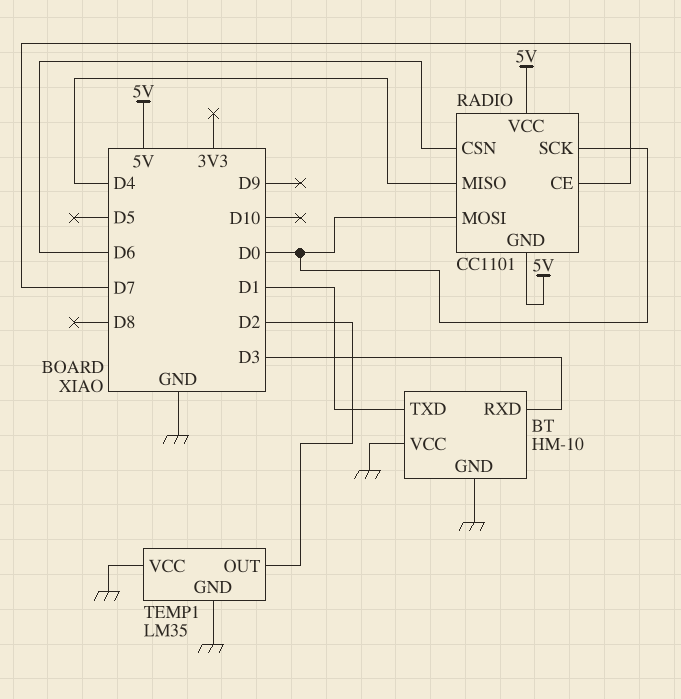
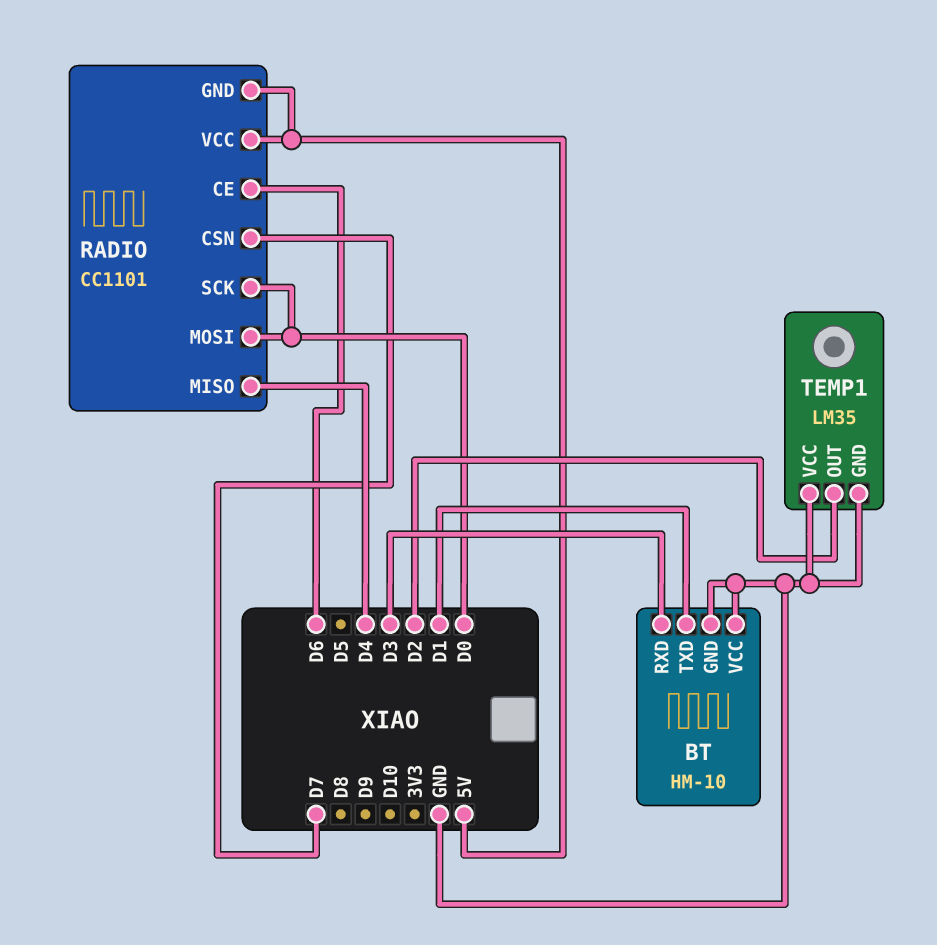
RADIO pin CE: D7 -> D6
RADIO pin CSN: D6 -> D7

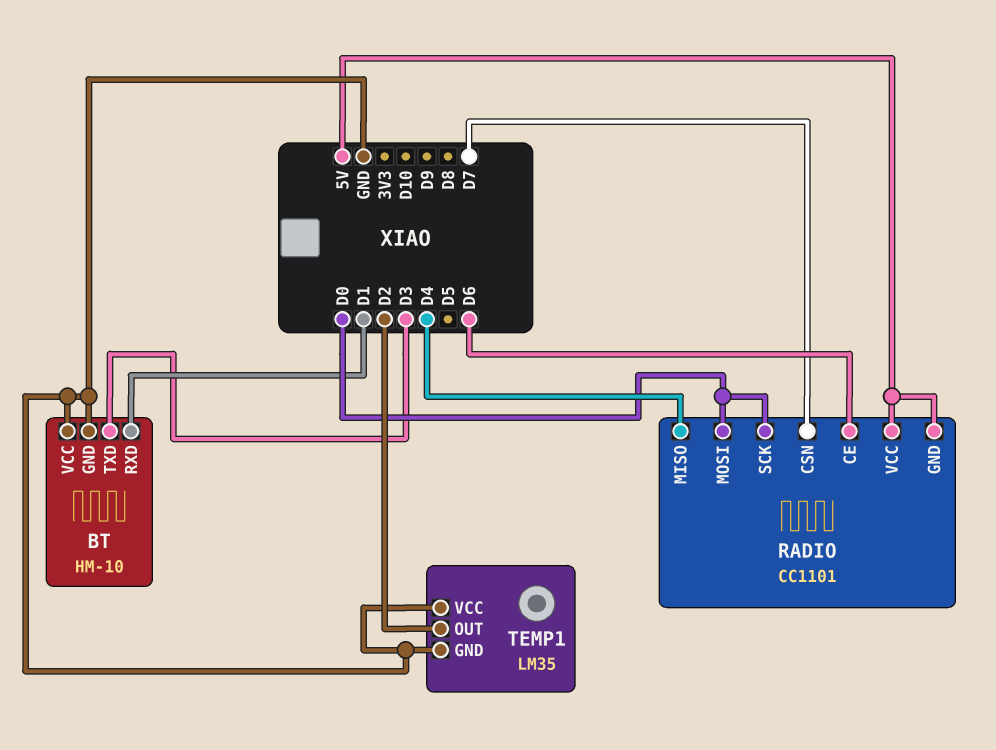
BT pin RXD: D3 -> D1
BT pin TXD: D1 -> D3

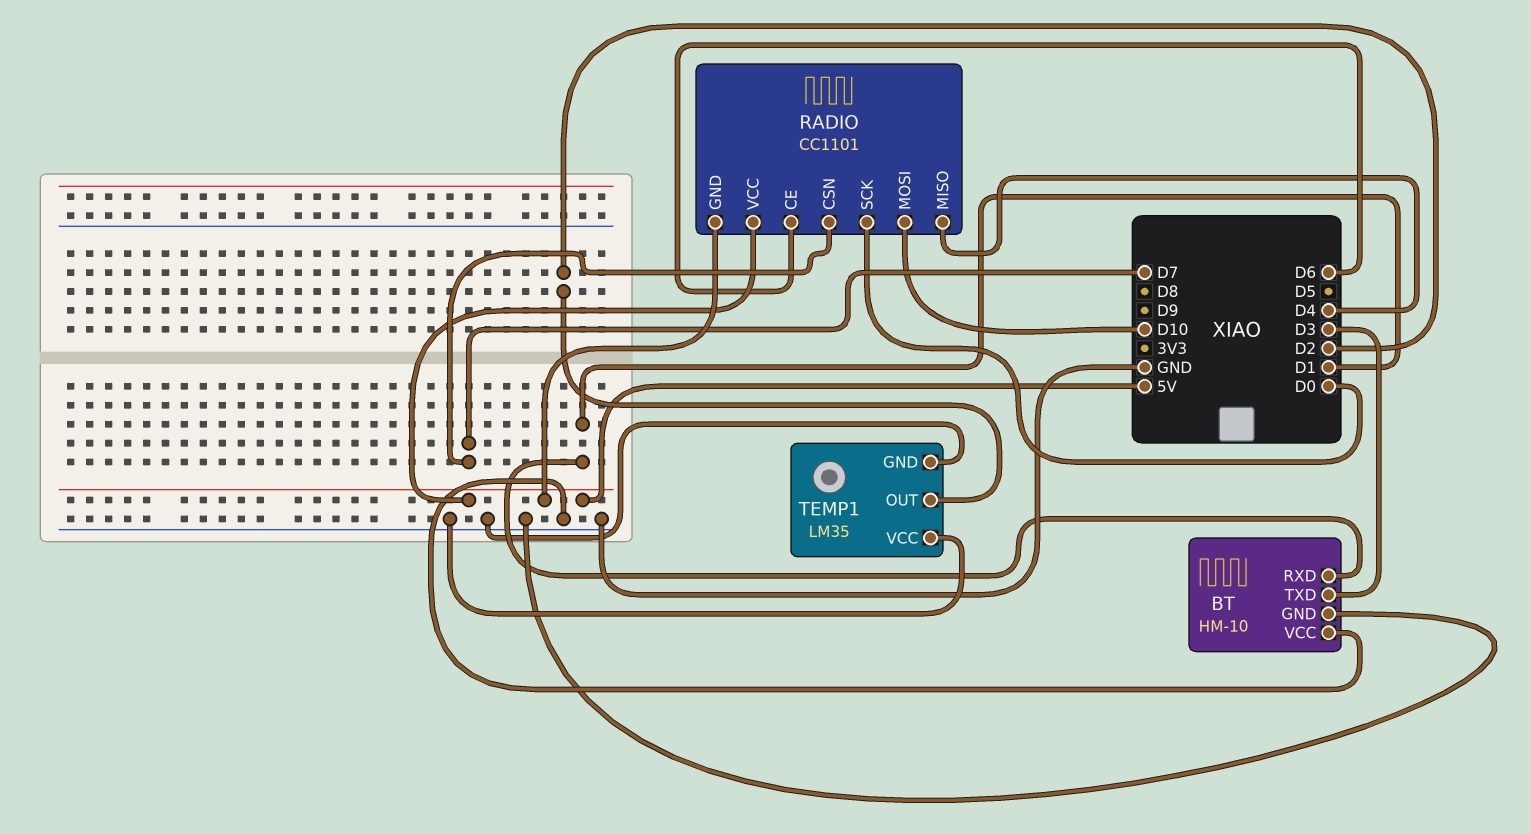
RADIO pin MOSI: D0 -> D10

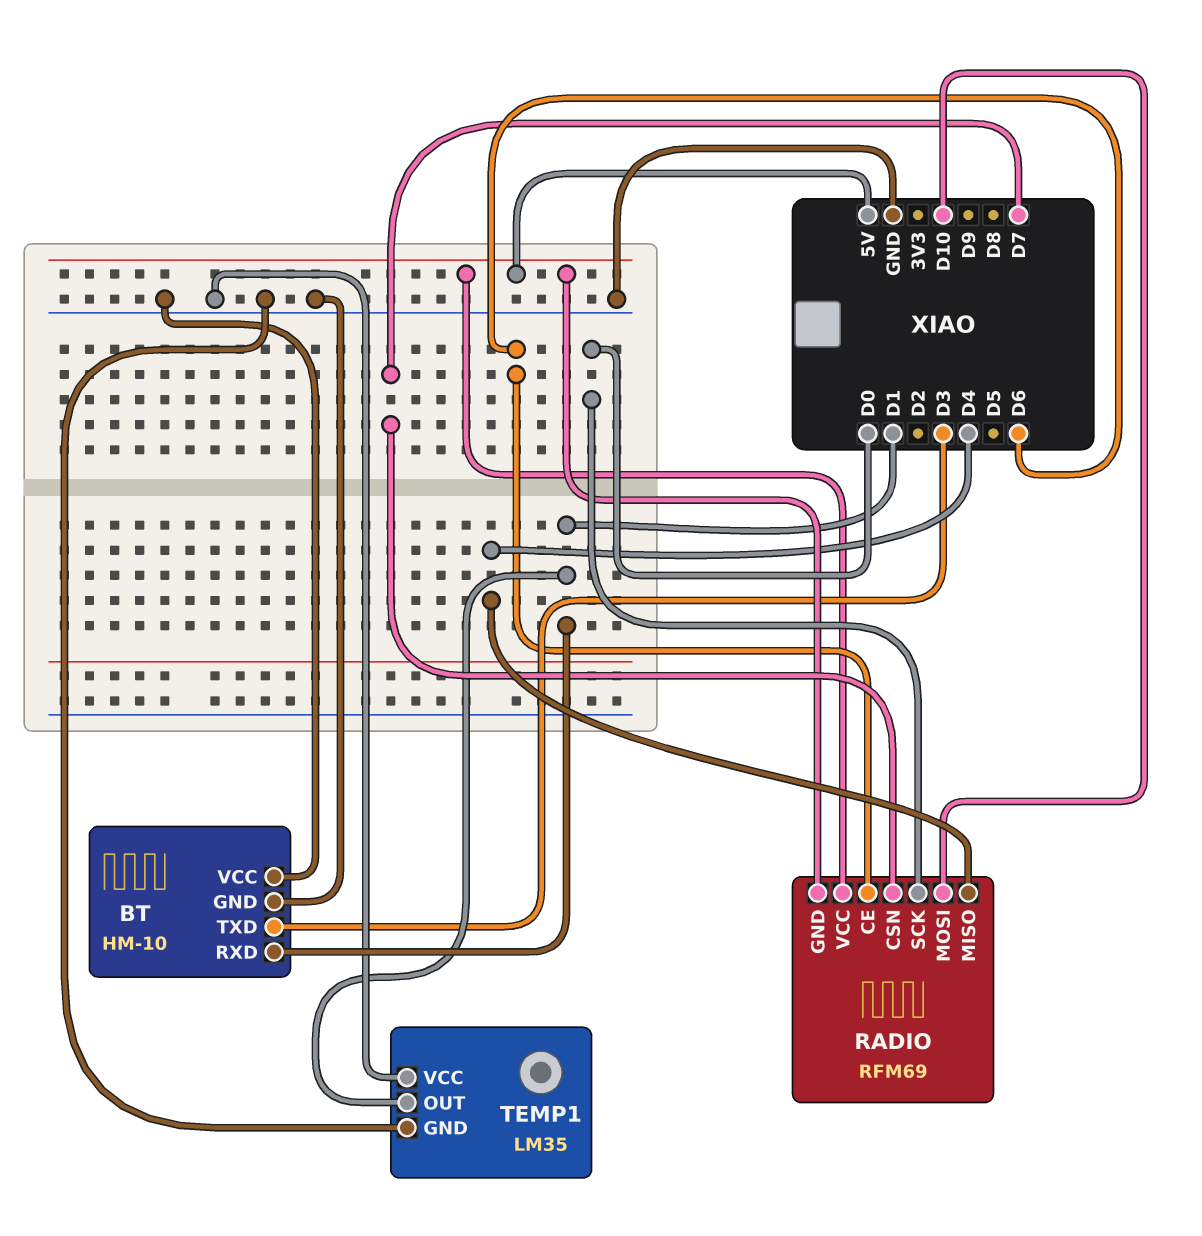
RADIO: CC1101 -> RFM69
TEMP1 pin OUT: D2 -> D1

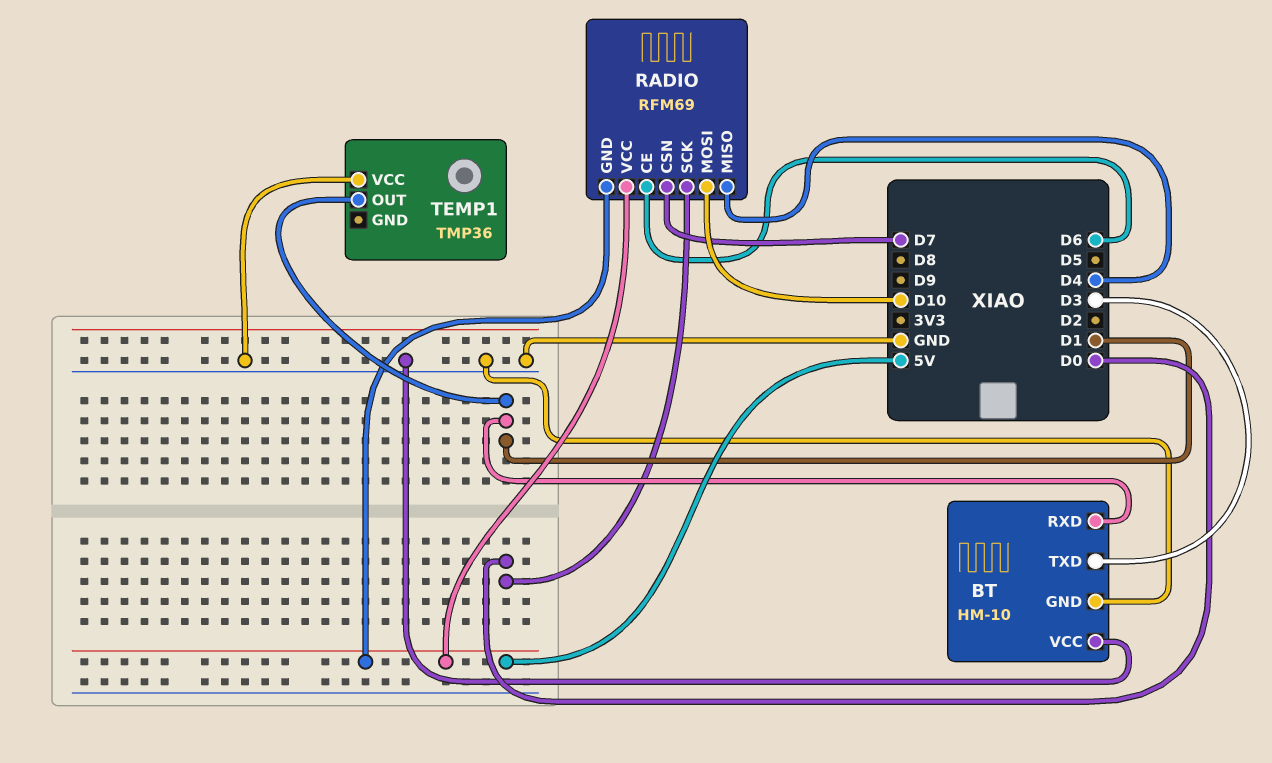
TEMP1: LM35 -> TMP36
TEMP1 pin GND: GND -> none

